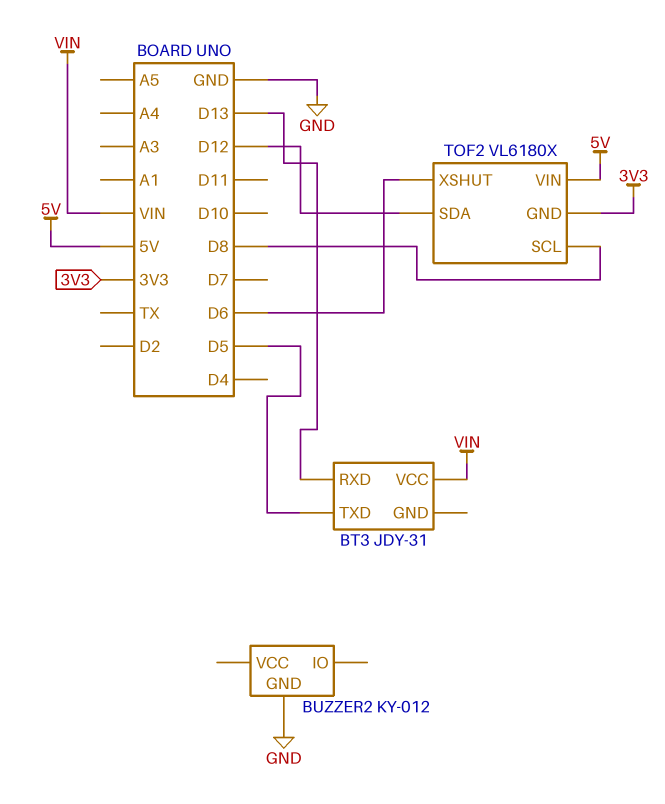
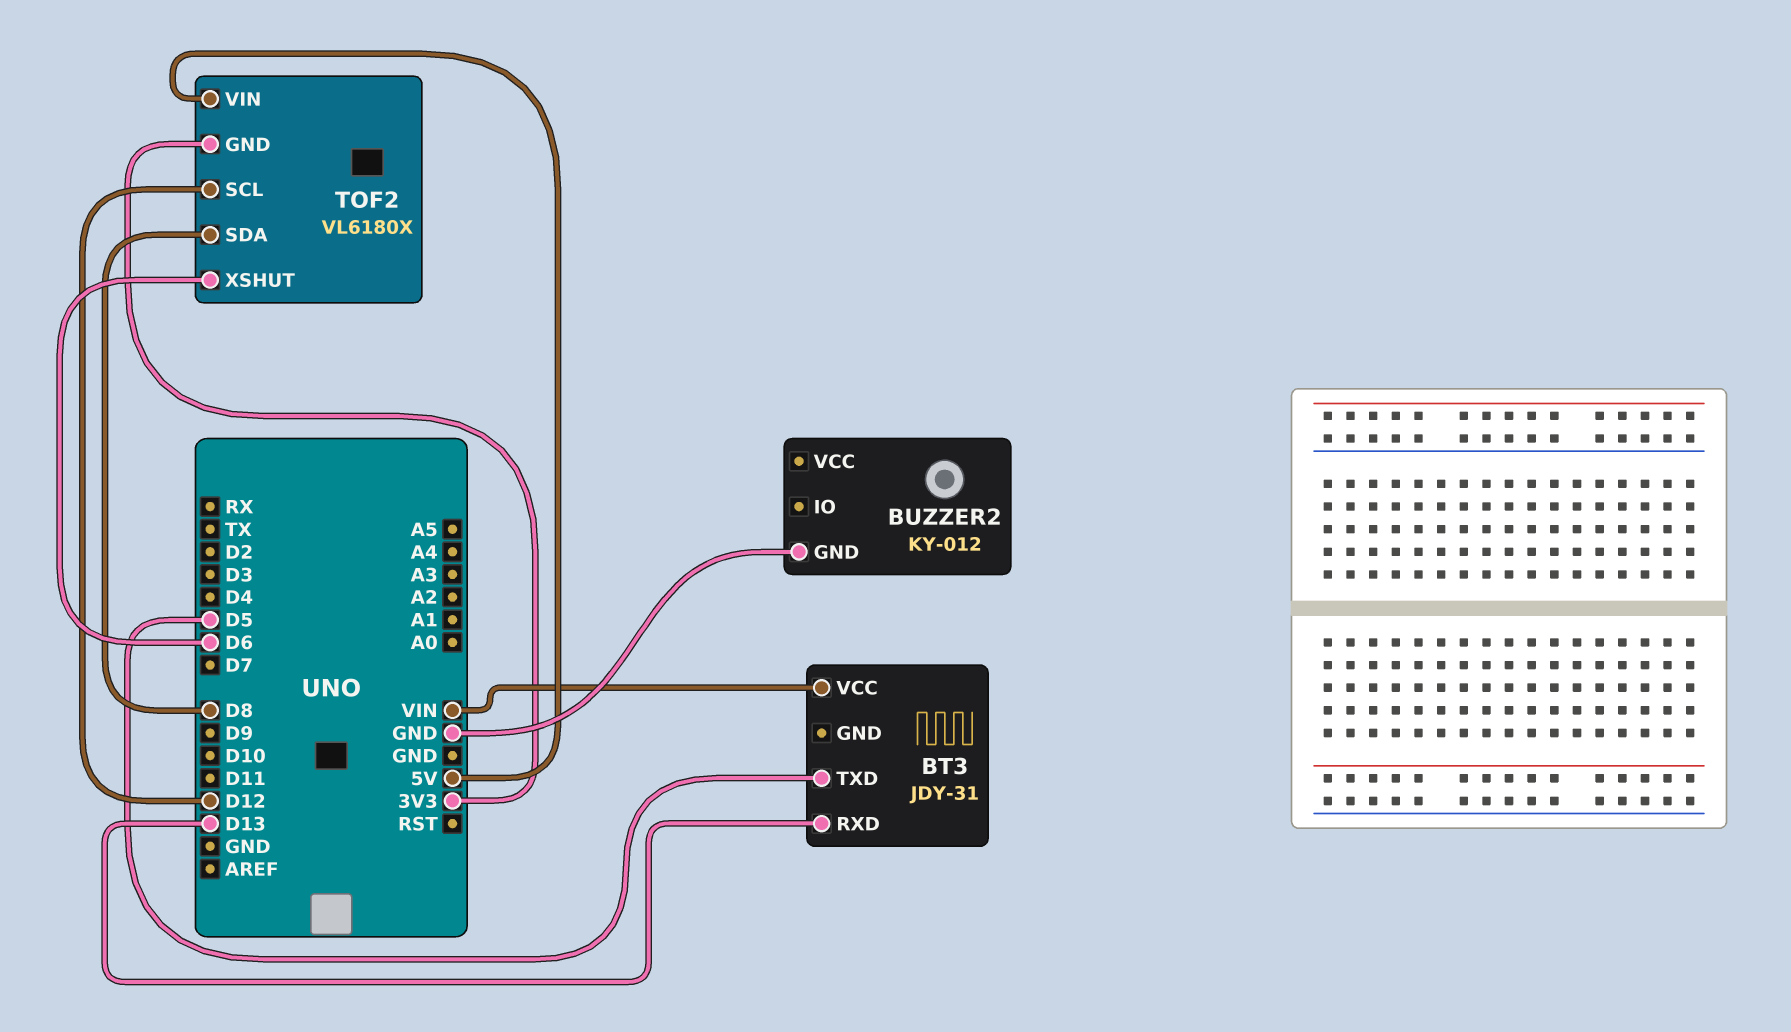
TOF2 pin SCL: D8 -> D12
TOF2 pin SDA: D12 -> D8

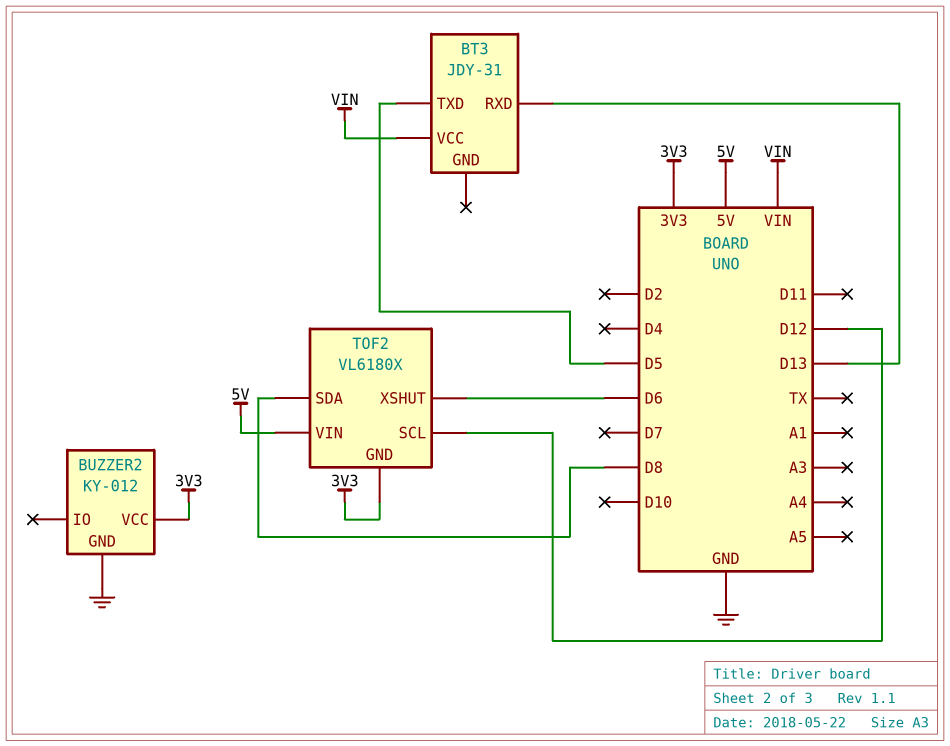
BUZZER2 pin VCC: none -> 3V3

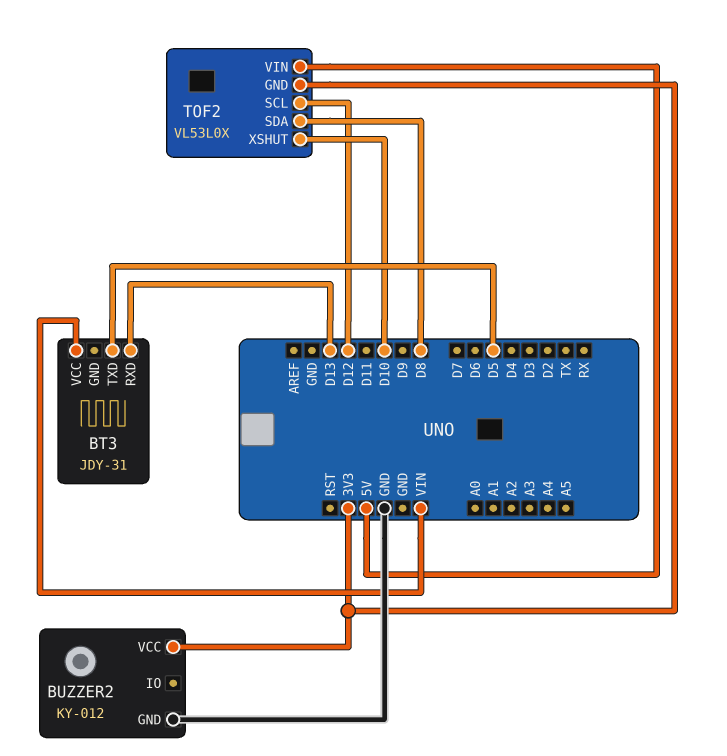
TOF2: VL6180X -> VL53L0X
TOF2 pin XSHUT: D6 -> D10

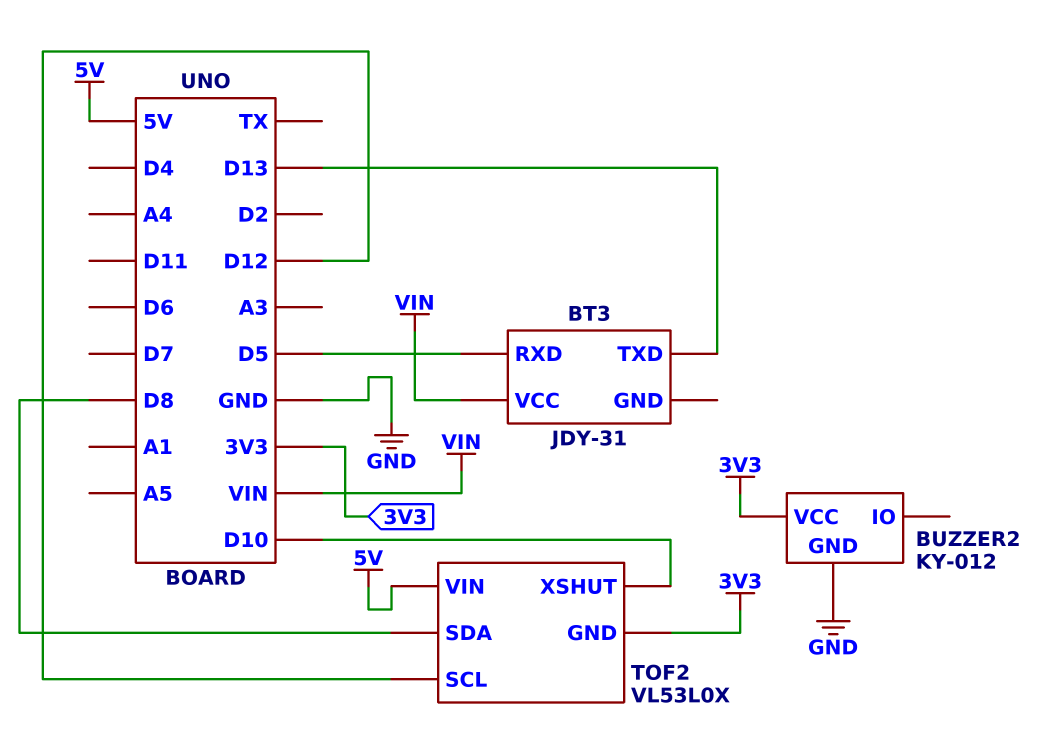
BT3 pin RXD: D13 -> D5
BT3 pin TXD: D5 -> D13

